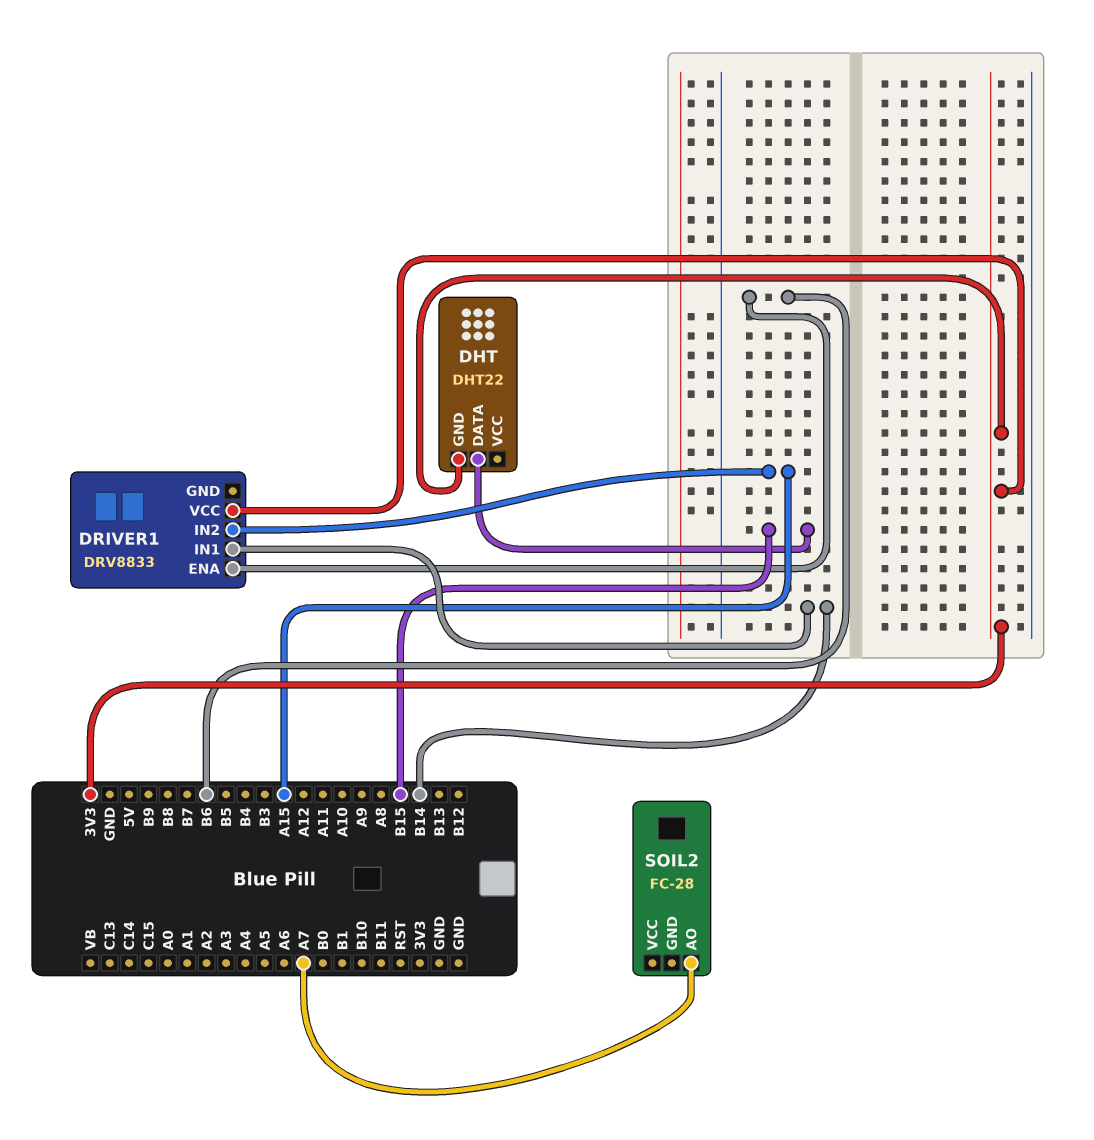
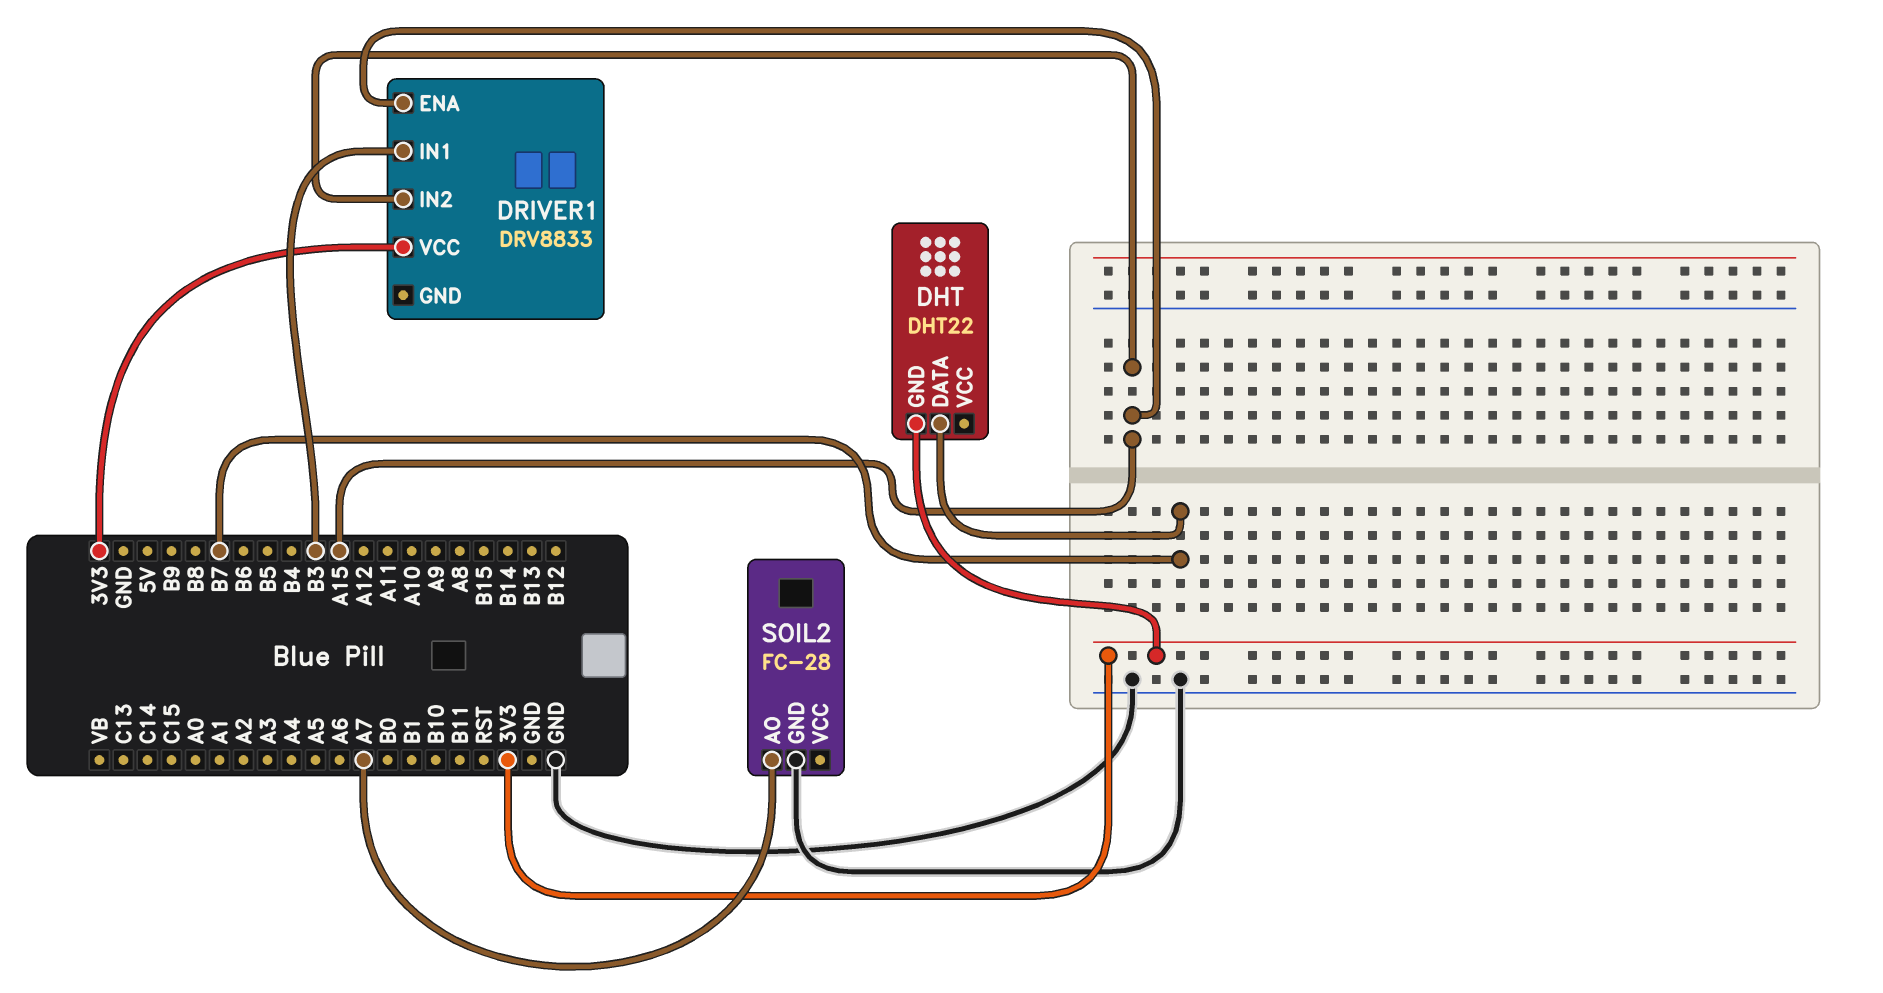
DHT pin DATA: B15 -> B7
DRIVER1 pin ENA: B6 -> A15
DRIVER1 pin IN1: B14 -> B3
SOIL2 pin GND: none -> GND

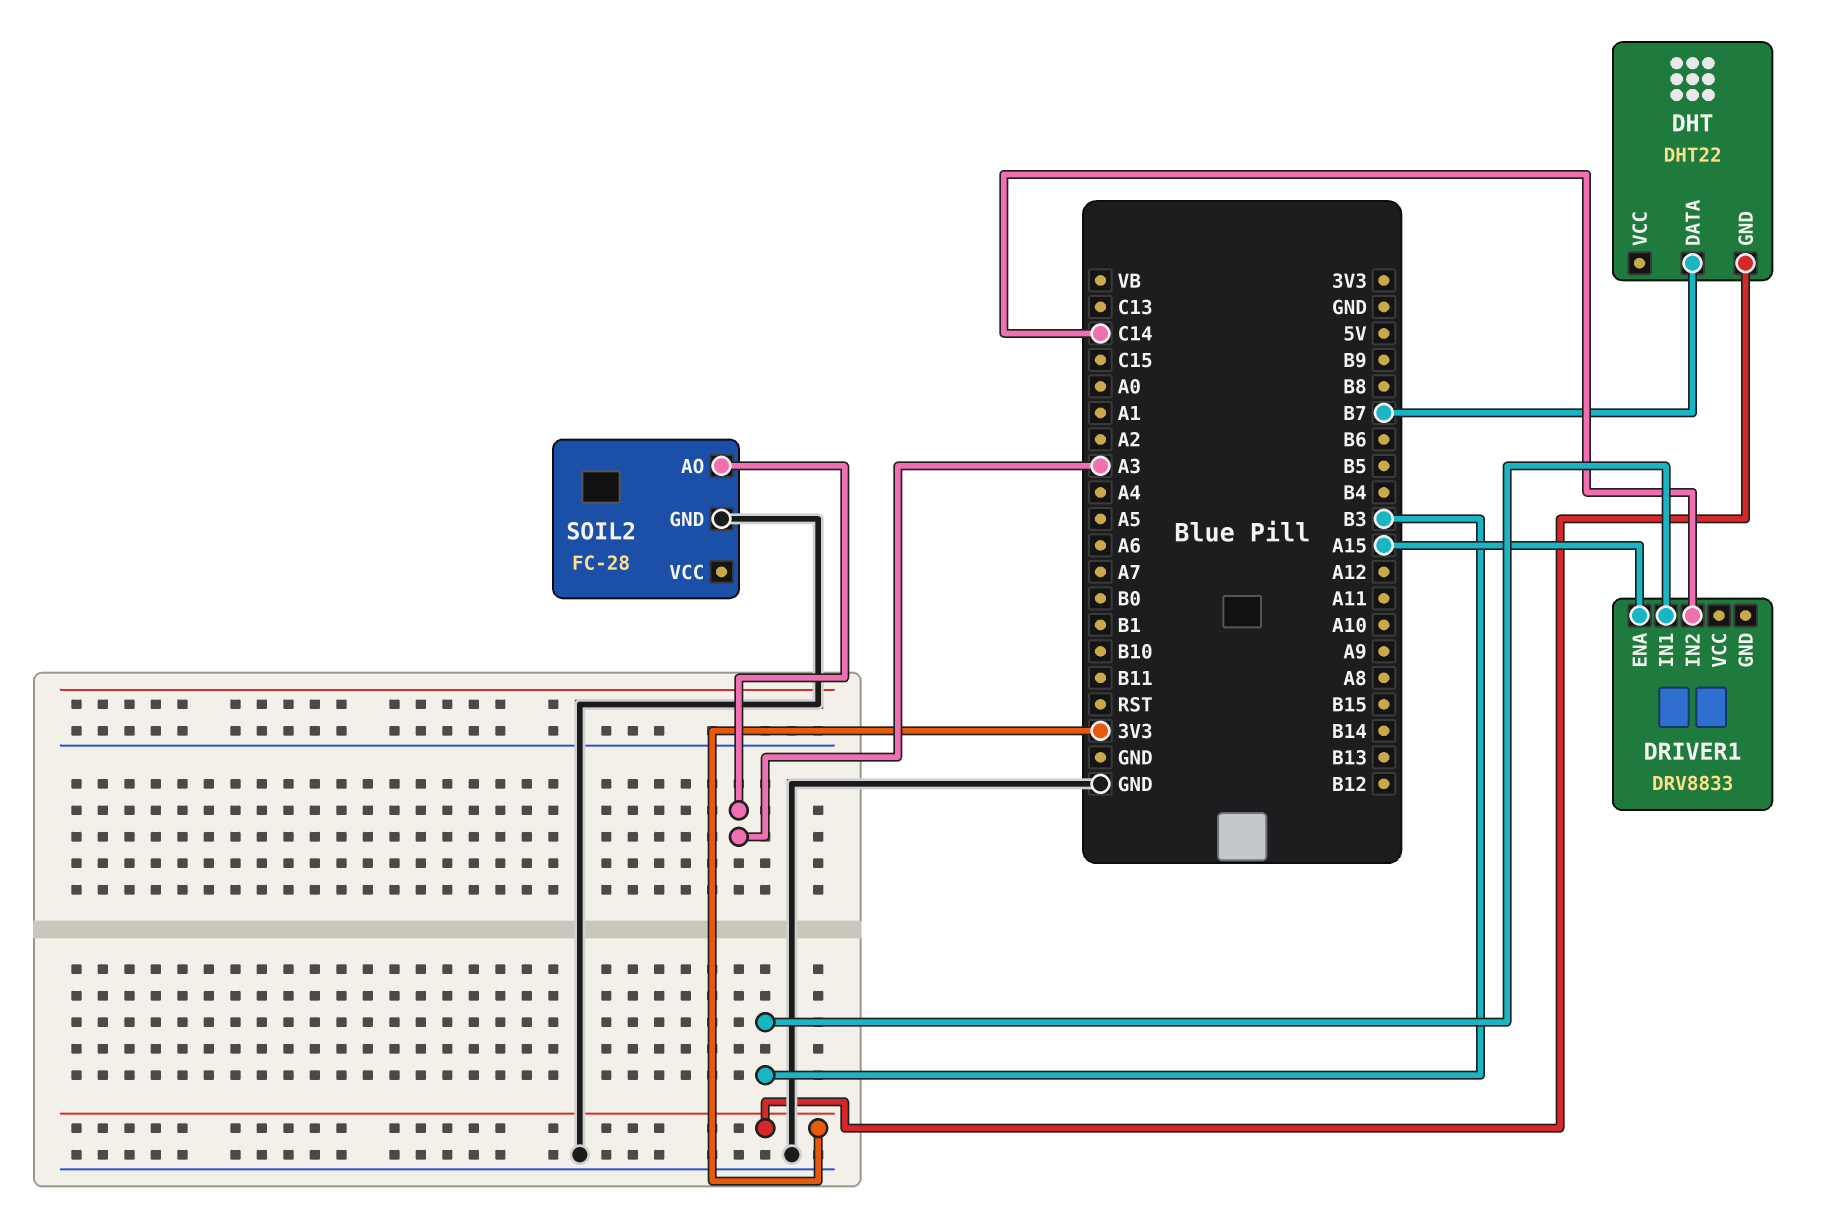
DRIVER1 pin IN2: A15 -> C14
DRIVER1 pin VCC: 3V3 -> none
SOIL2 pin AO: A7 -> A3

